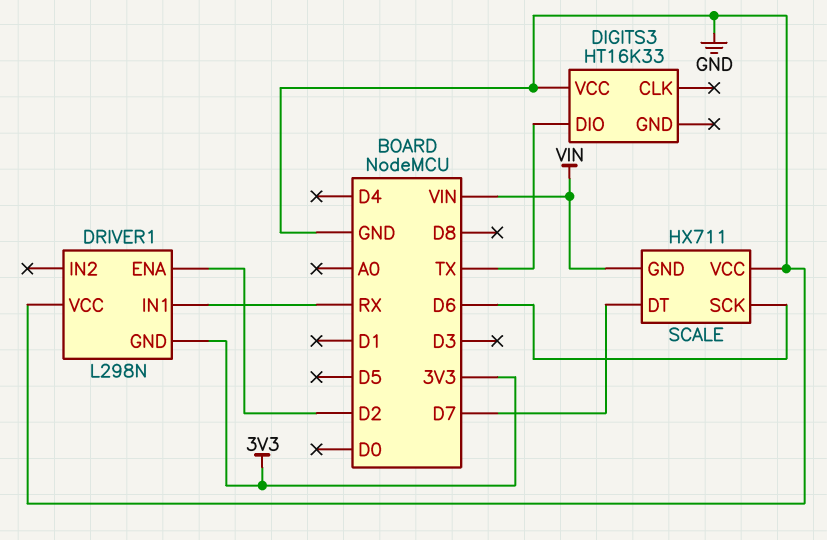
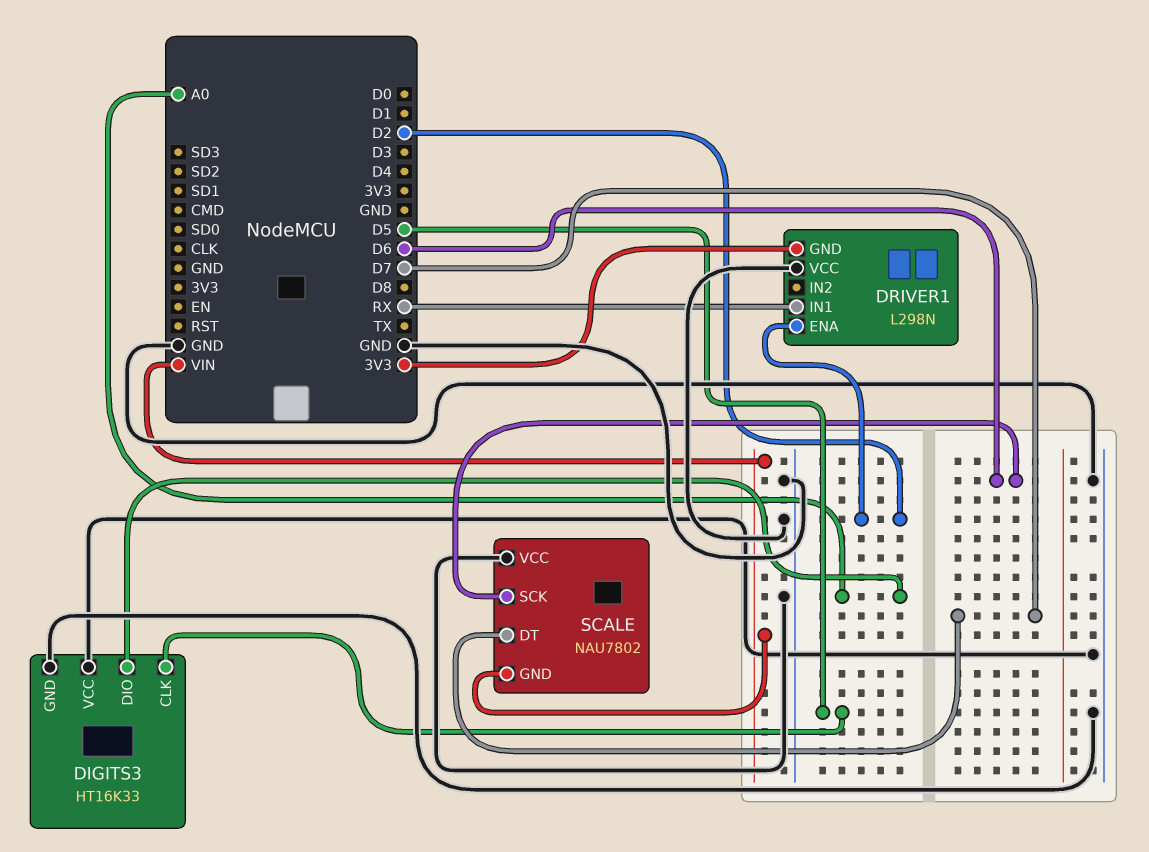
DIGITS3 pin CLK: none -> D5
DIGITS3 pin DIO: TX -> A0
DIGITS3 pin GND: none -> GND
SCALE: HX711 -> NAU7802

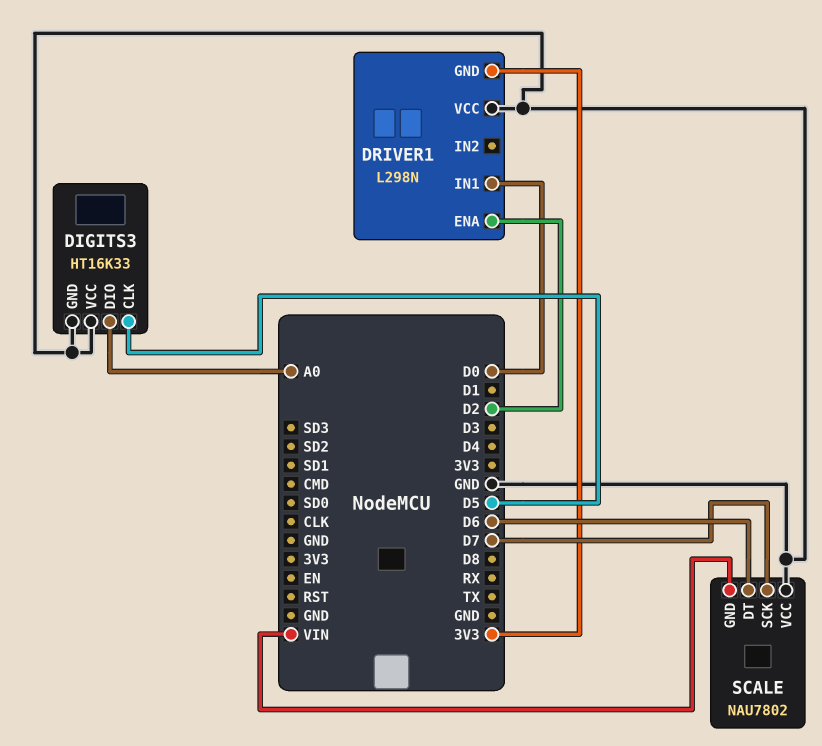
DRIVER1 pin IN1: RX -> D0
SCALE pin DT: D7 -> D6
SCALE pin SCK: D6 -> D7

